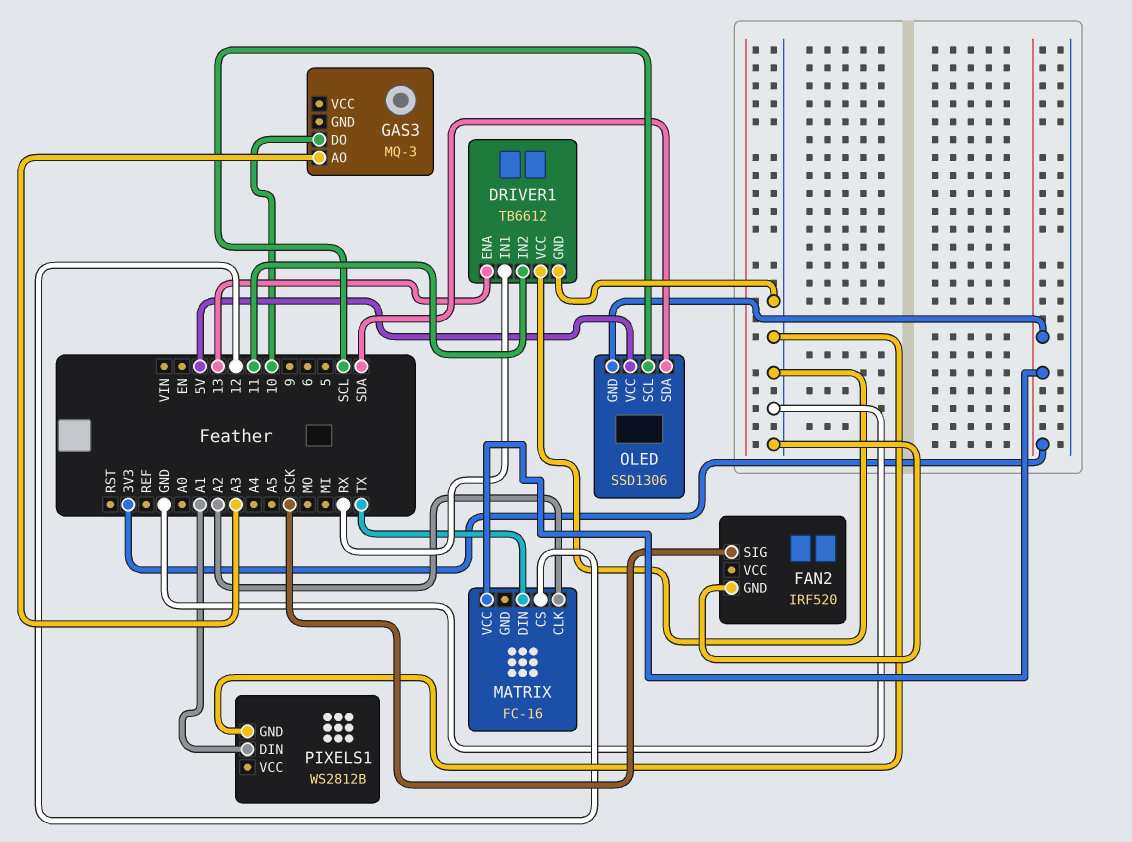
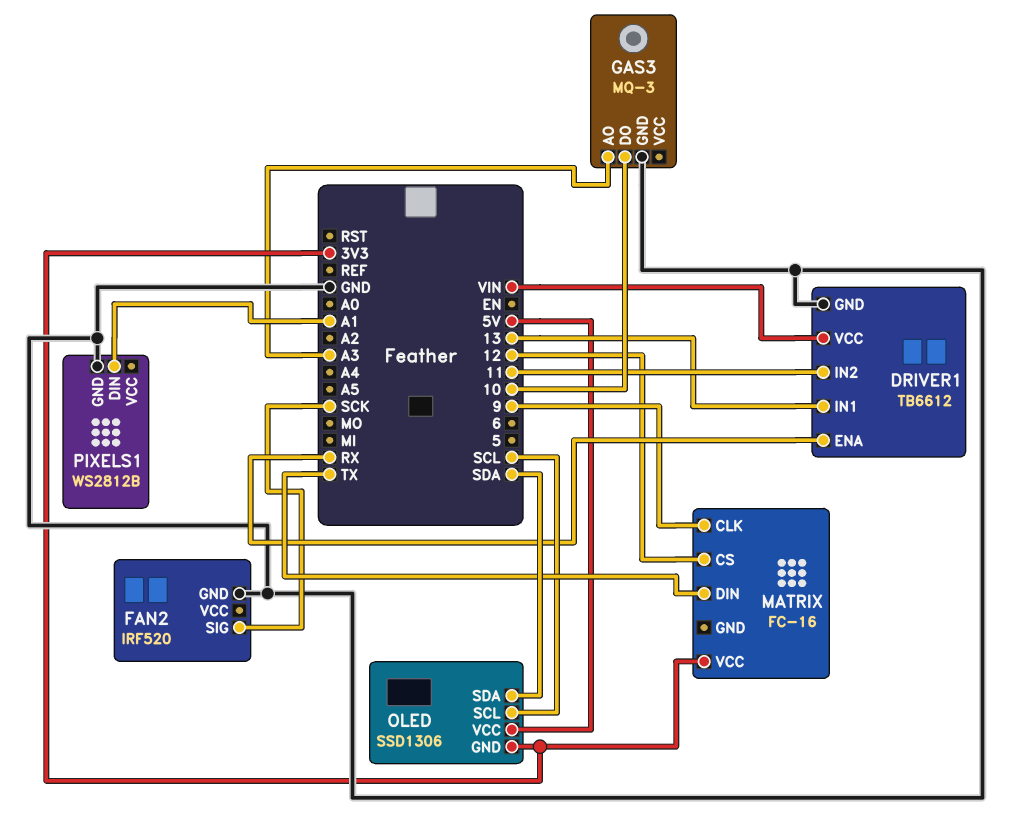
DRIVER1 pin ENA: 13 -> RX
DRIVER1 pin IN1: RX -> 13
DRIVER1 pin VCC: GND -> VIN
GAS3 pin GND: none -> GND
MATRIX pin CLK: A2 -> 9

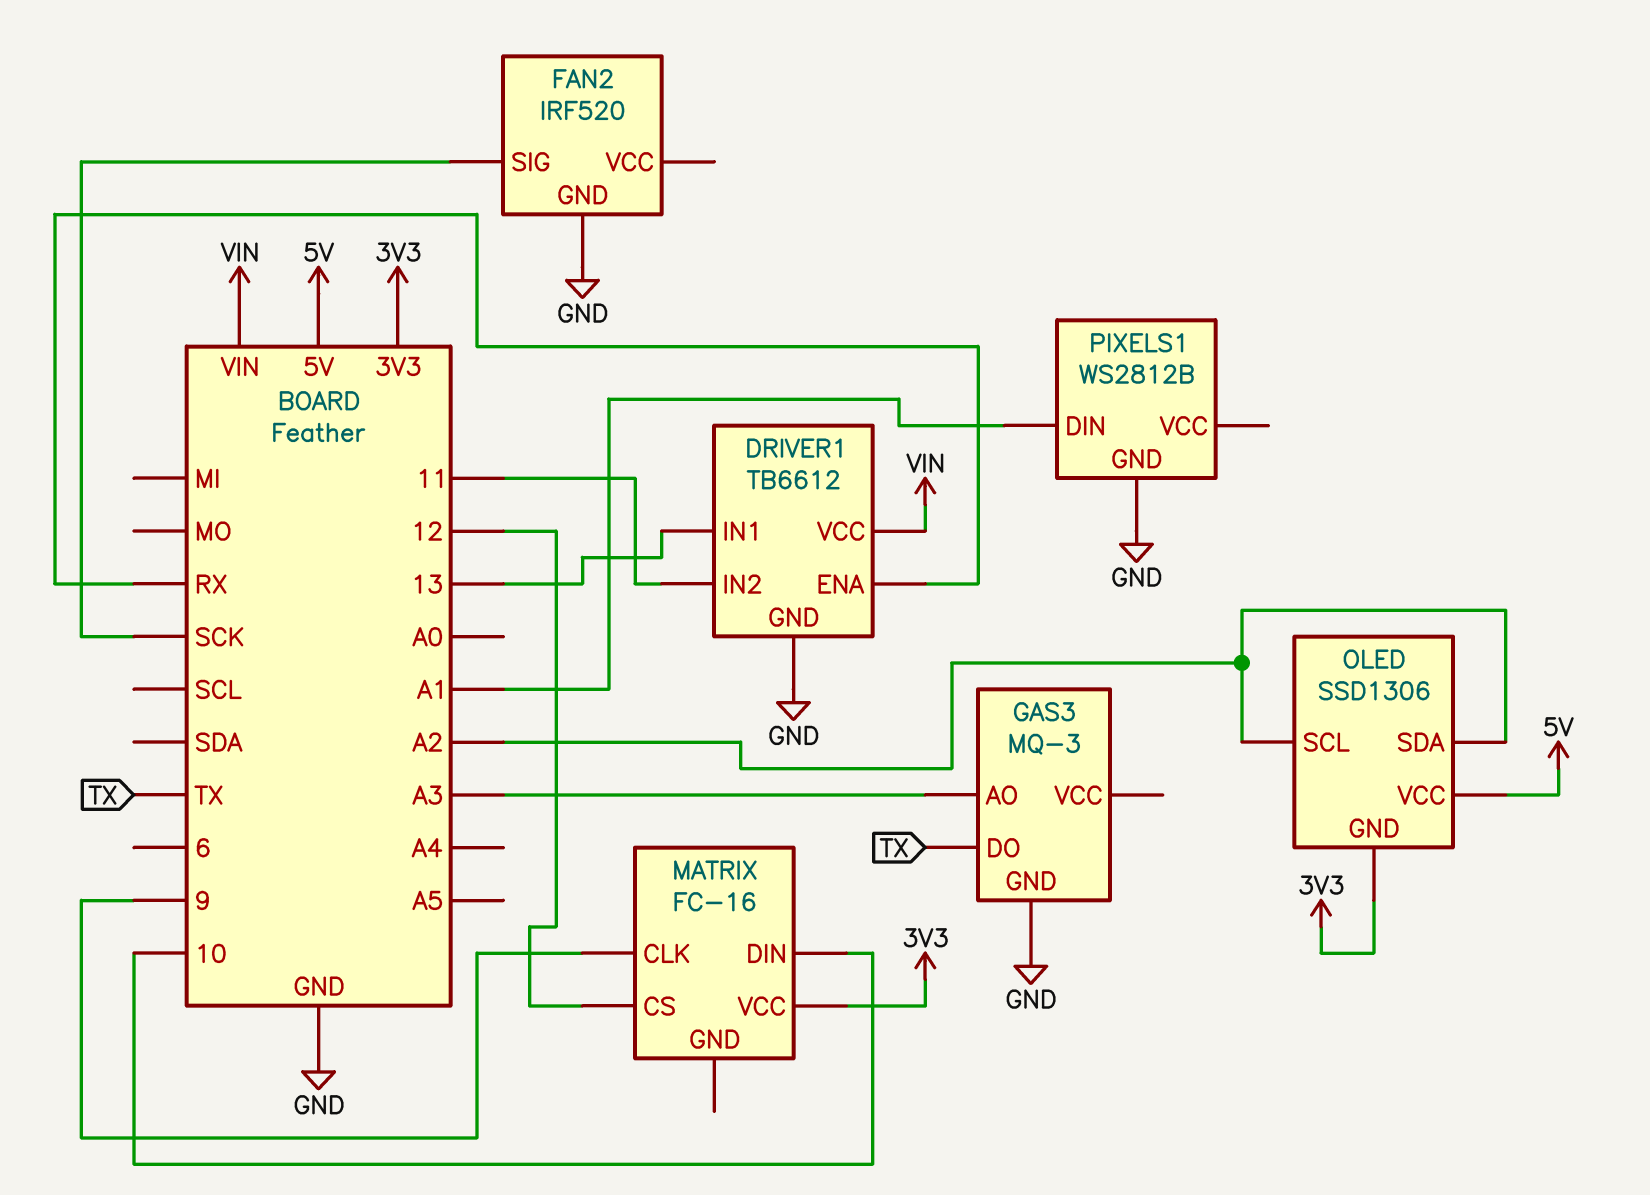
GAS3 pin DO: 10 -> TX
MATRIX pin DIN: TX -> 10
OLED pin SCL: SCL -> A2
OLED pin SDA: SDA -> A2

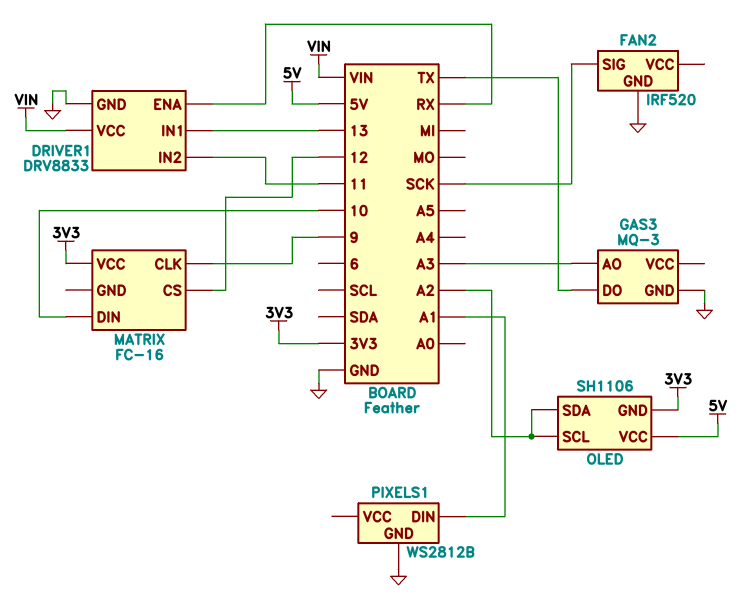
DRIVER1: TB6612 -> DRV8833
OLED: SSD1306 -> SH1106

